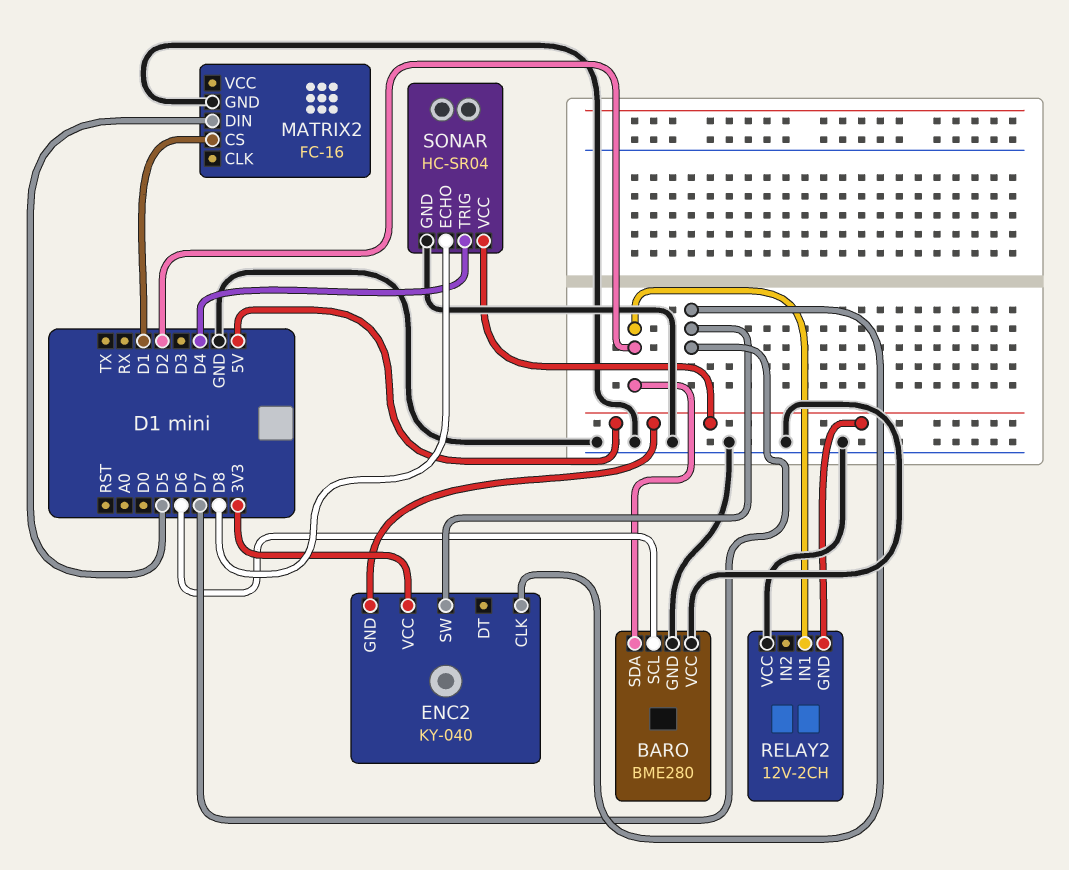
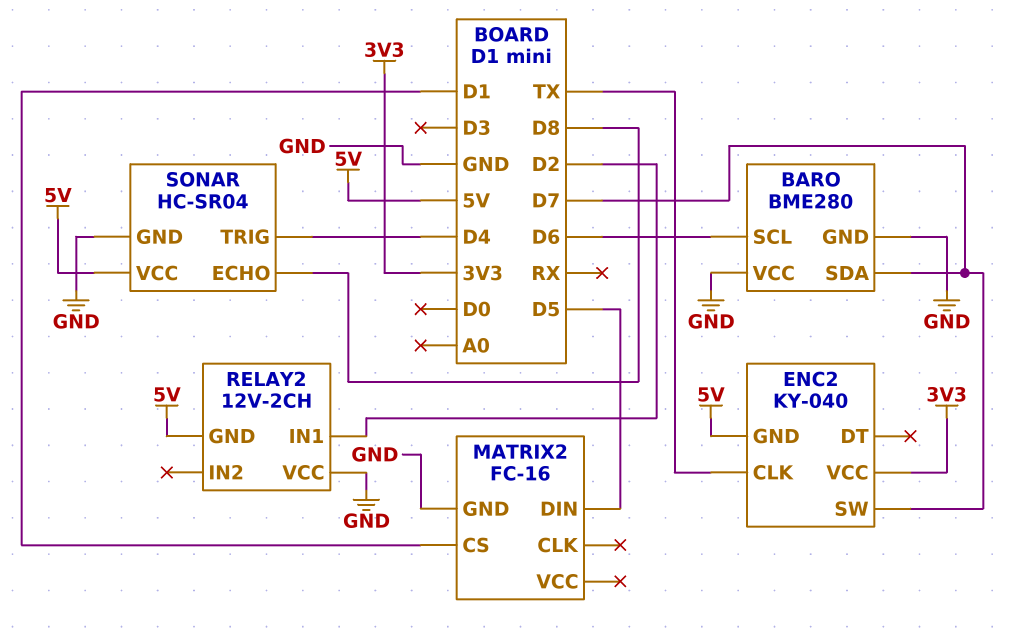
BARO pin SDA: D2 -> D7
ENC2 pin CLK: D7 -> TX

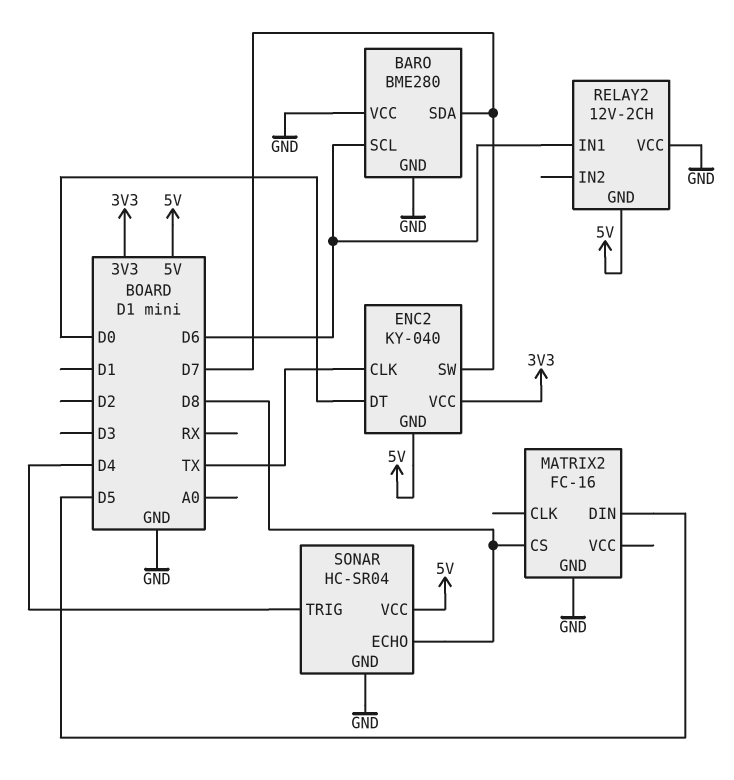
ENC2 pin DT: none -> D0
MATRIX2 pin CS: D1 -> D8
RELAY2 pin IN1: D2 -> D6

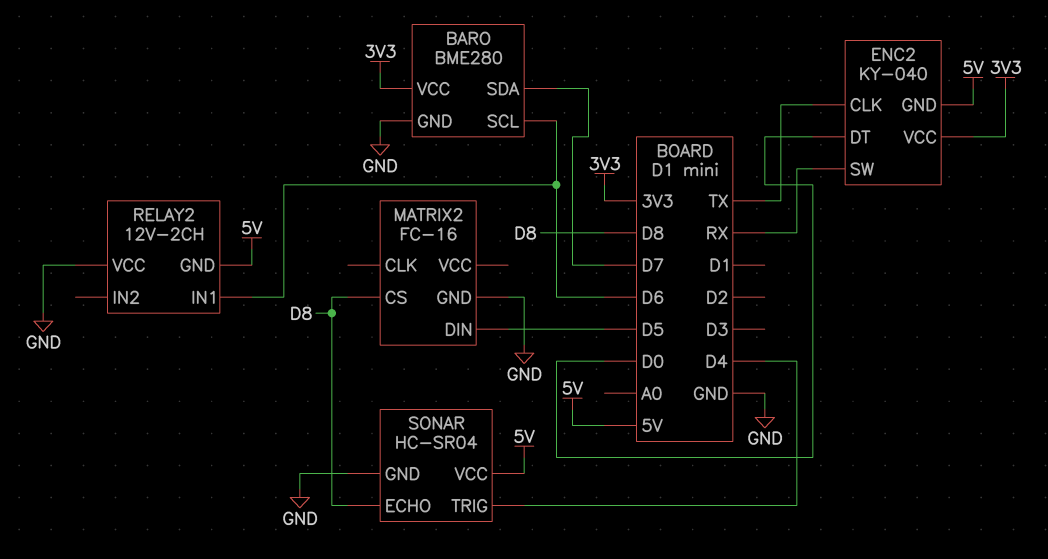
BARO pin VCC: GND -> 3V3
ENC2 pin SW: D7 -> RX

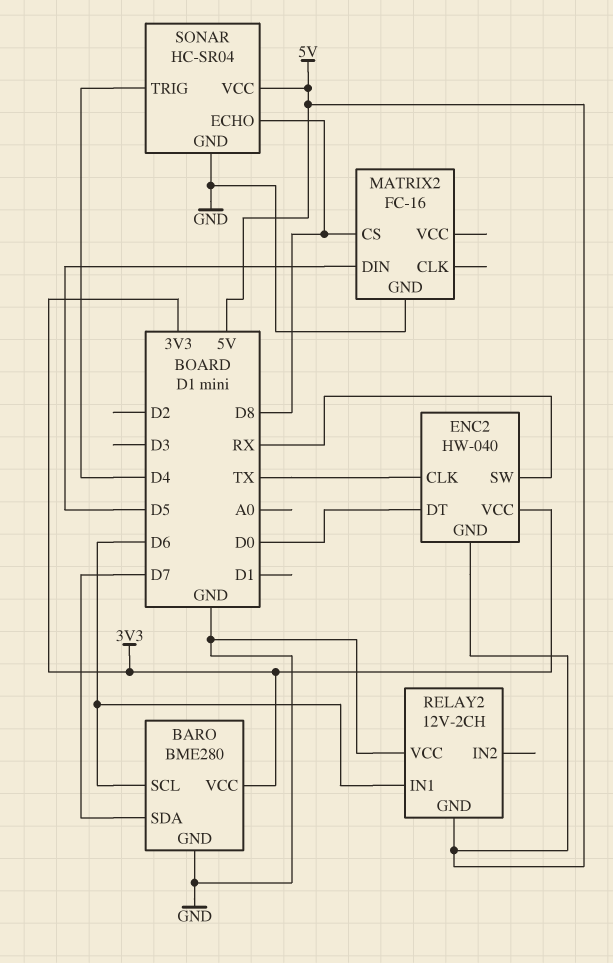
ENC2: KY-040 -> HW-040

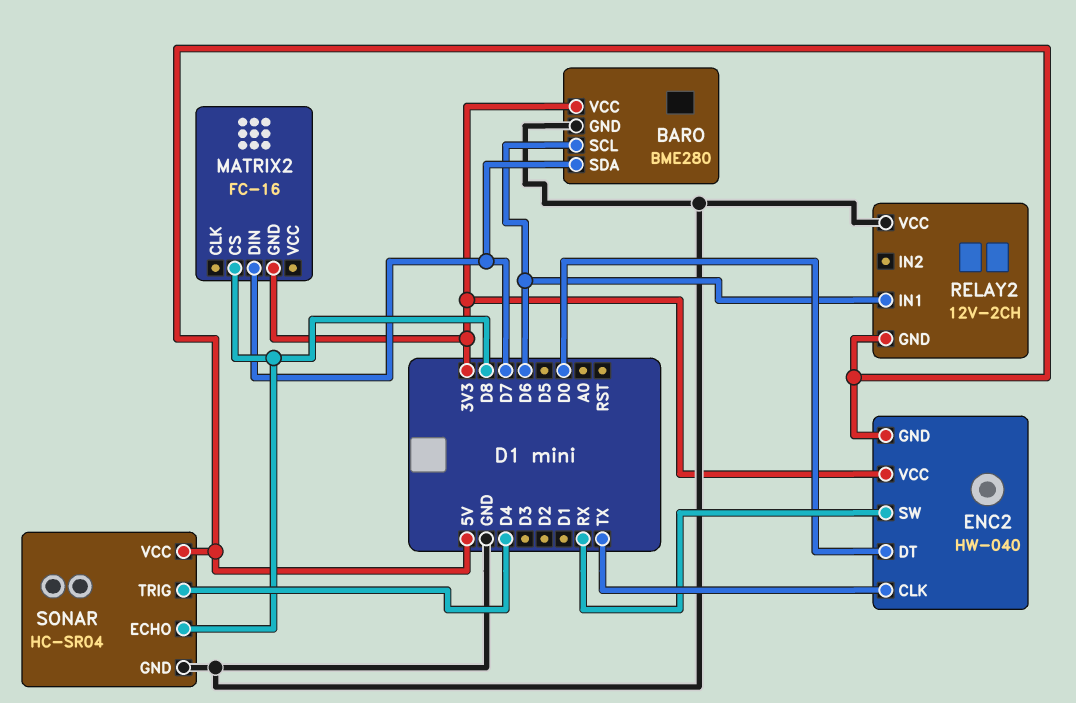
MATRIX2 pin DIN: D5 -> D7
MATRIX2 pin GND: GND -> 3V3

